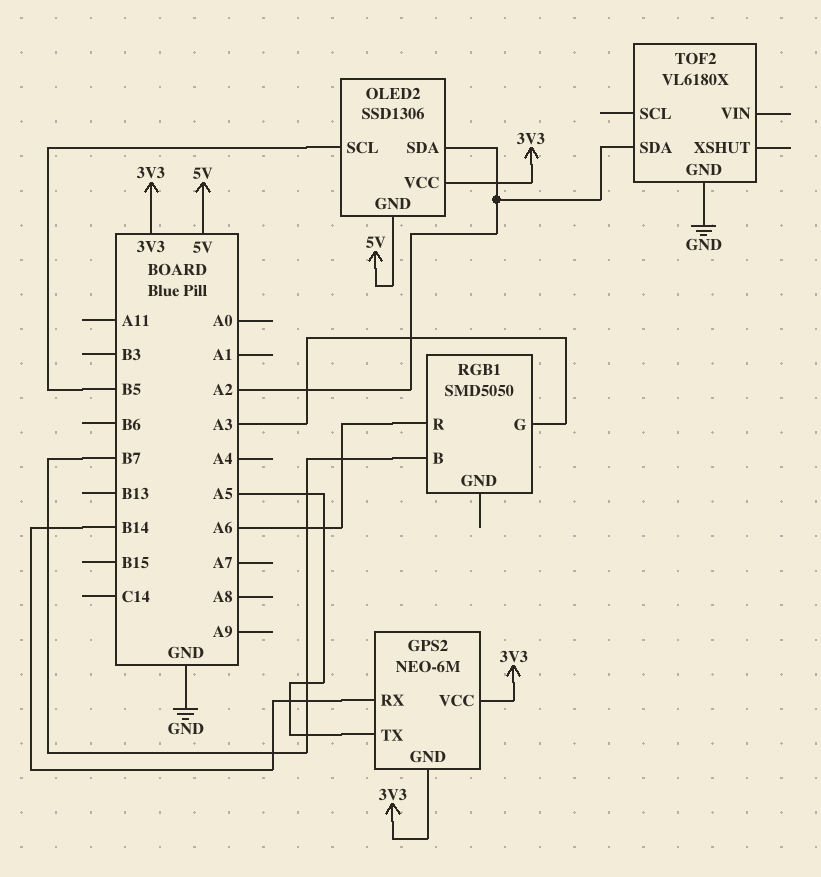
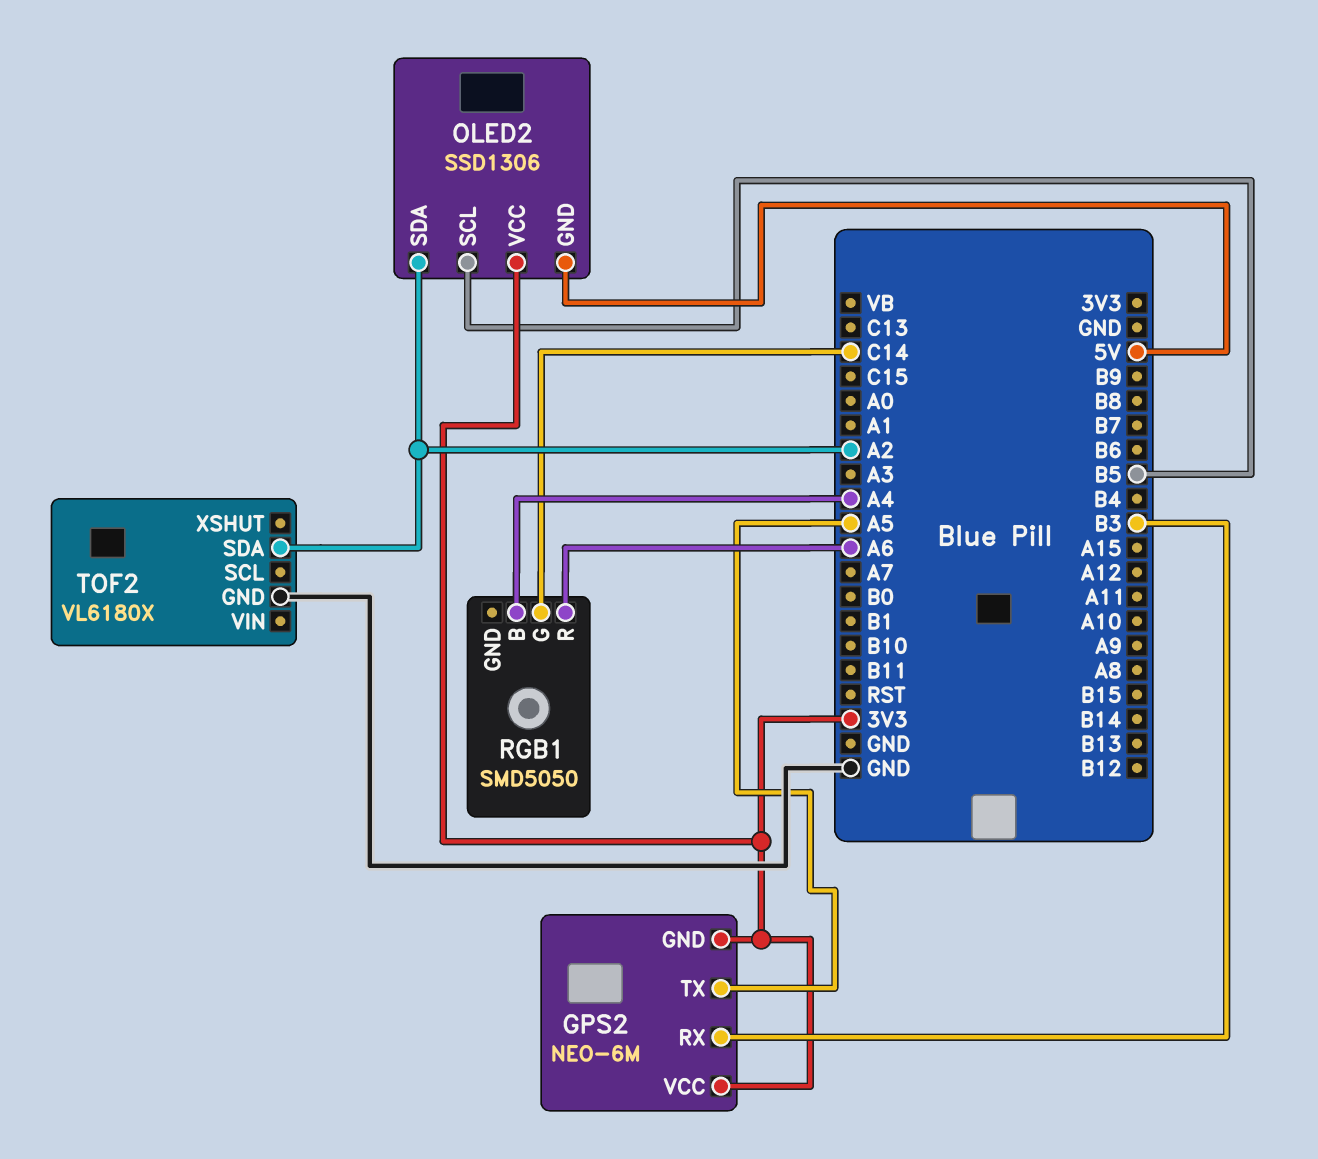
GPS2 pin RX: B14 -> B3
RGB1 pin B: B7 -> A4
RGB1 pin G: A3 -> C14

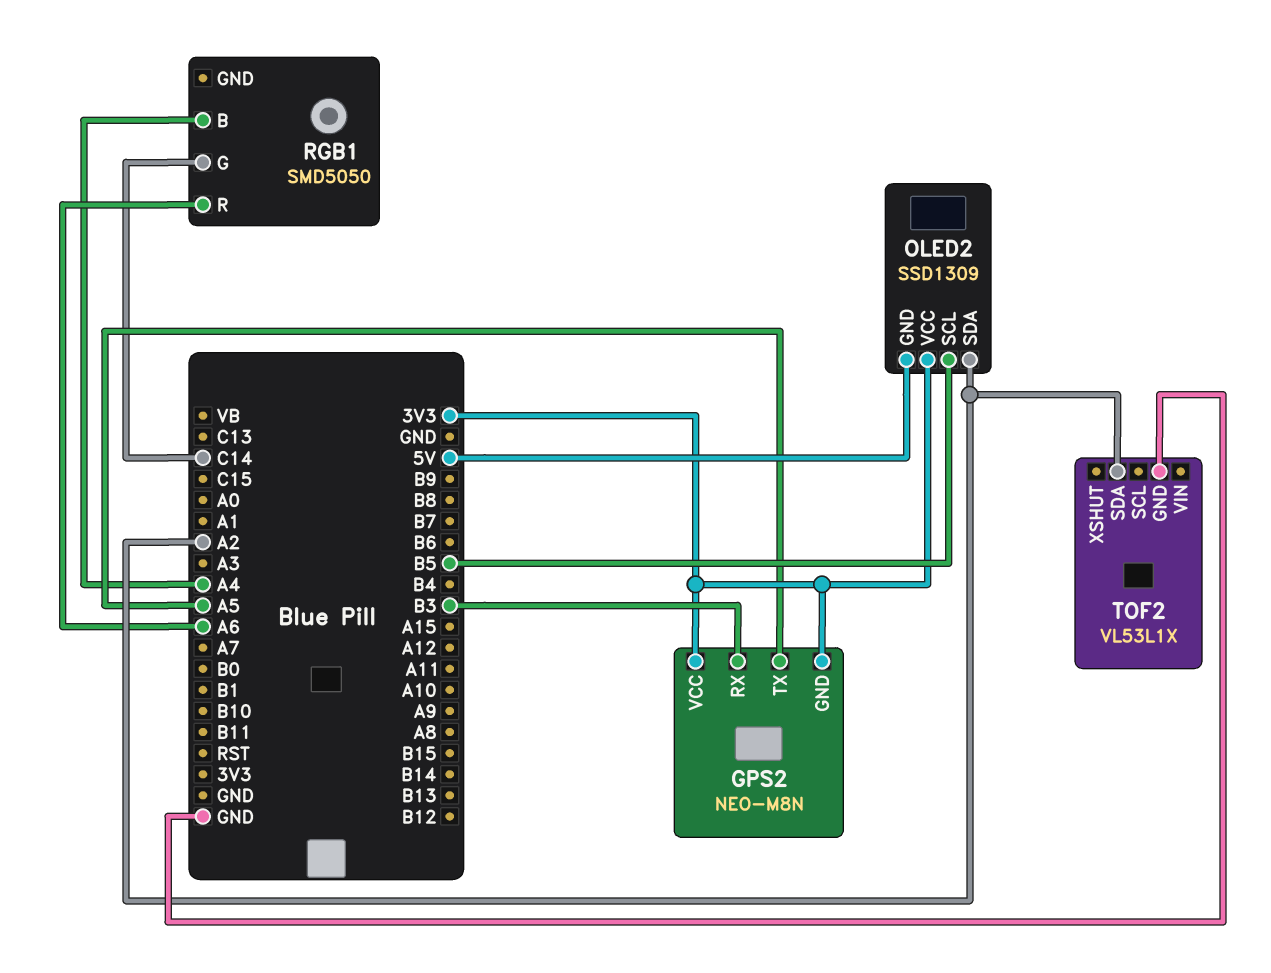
GPS2: NEO-6M -> NEO-M8N
OLED2: SSD1306 -> SSD1309
TOF2: VL6180X -> VL53L1X

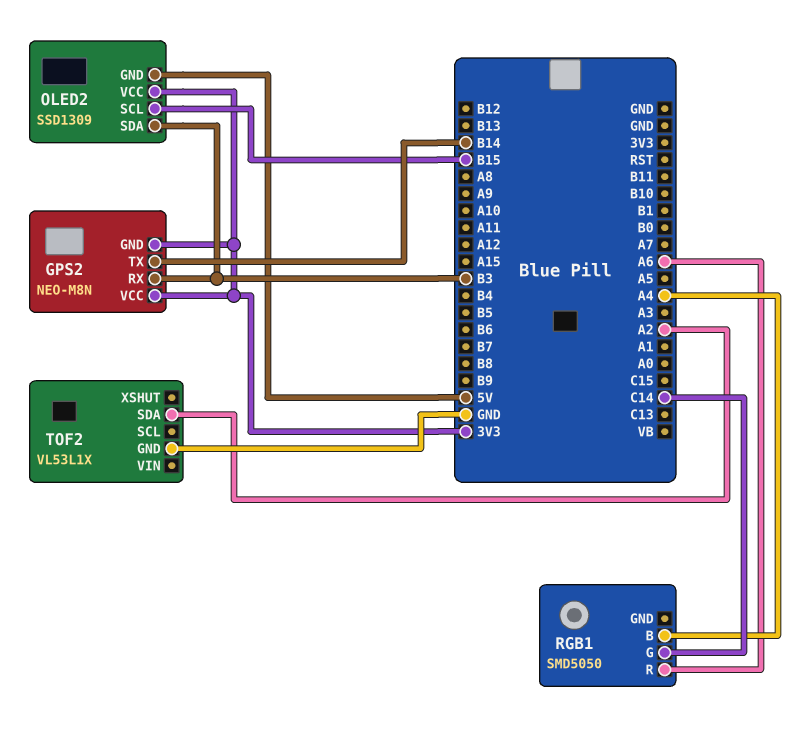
GPS2 pin TX: A5 -> B14
OLED2 pin SCL: B5 -> B15
OLED2 pin SDA: A2 -> B3

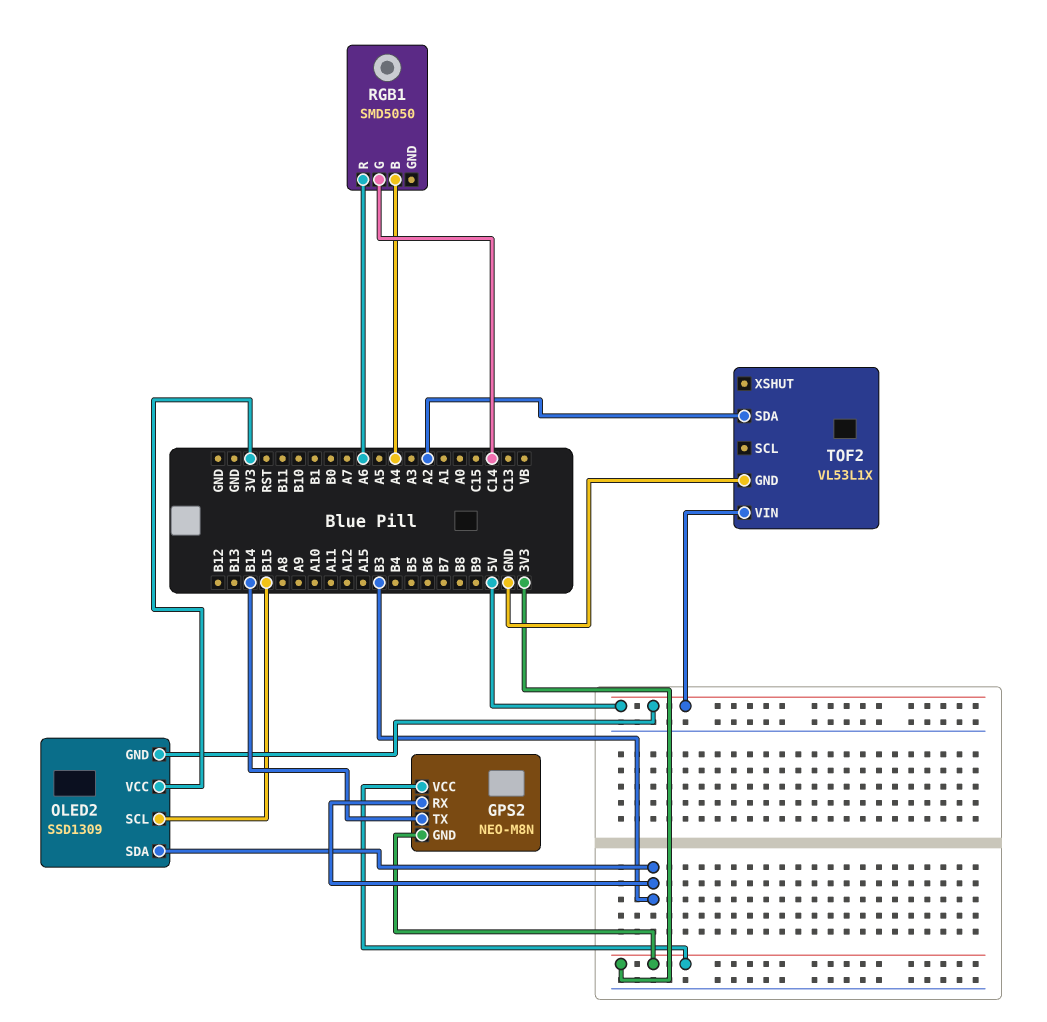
TOF2 pin VIN: none -> 5V

